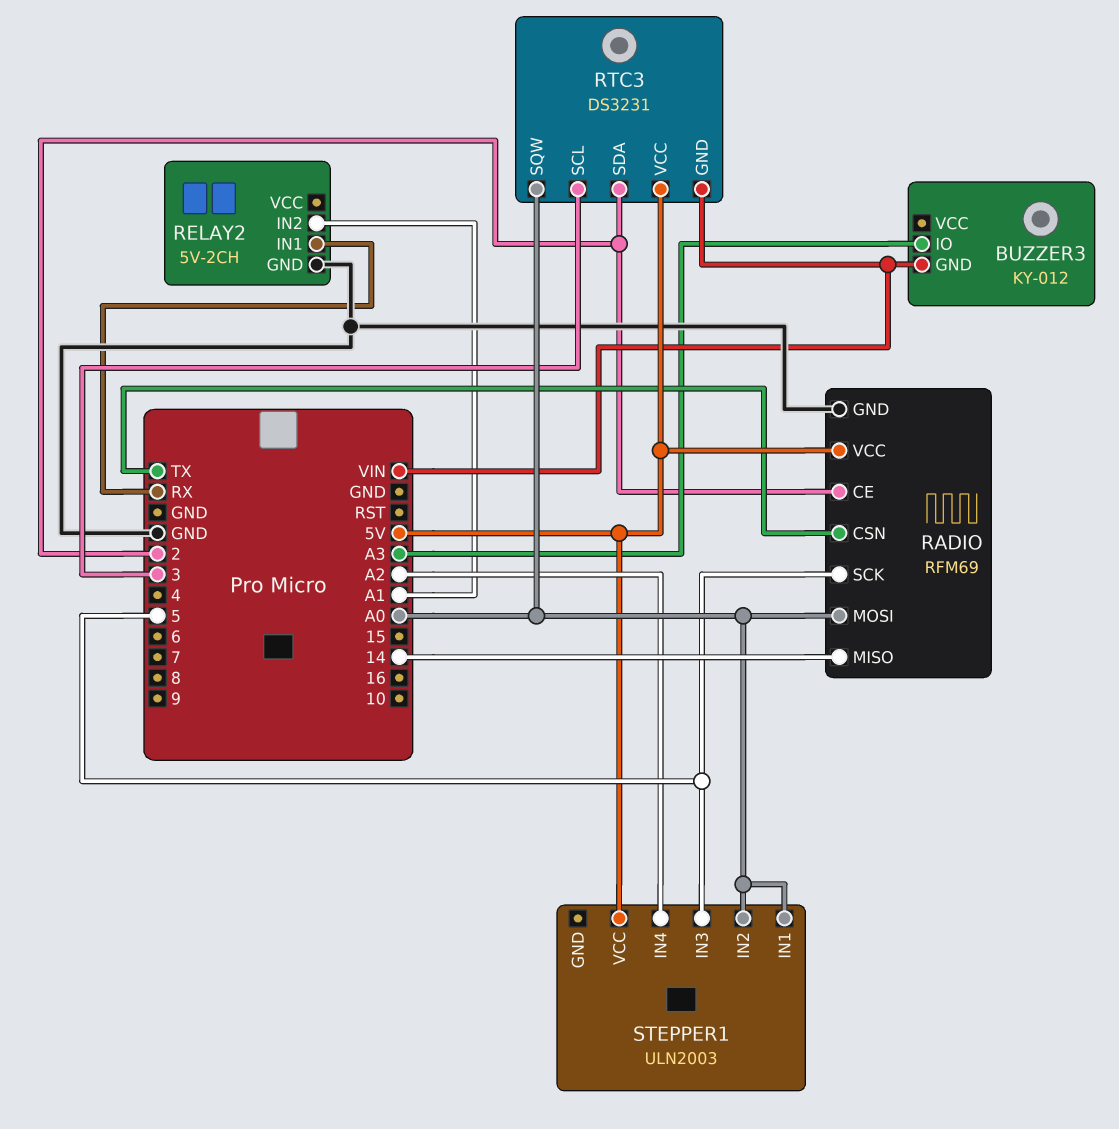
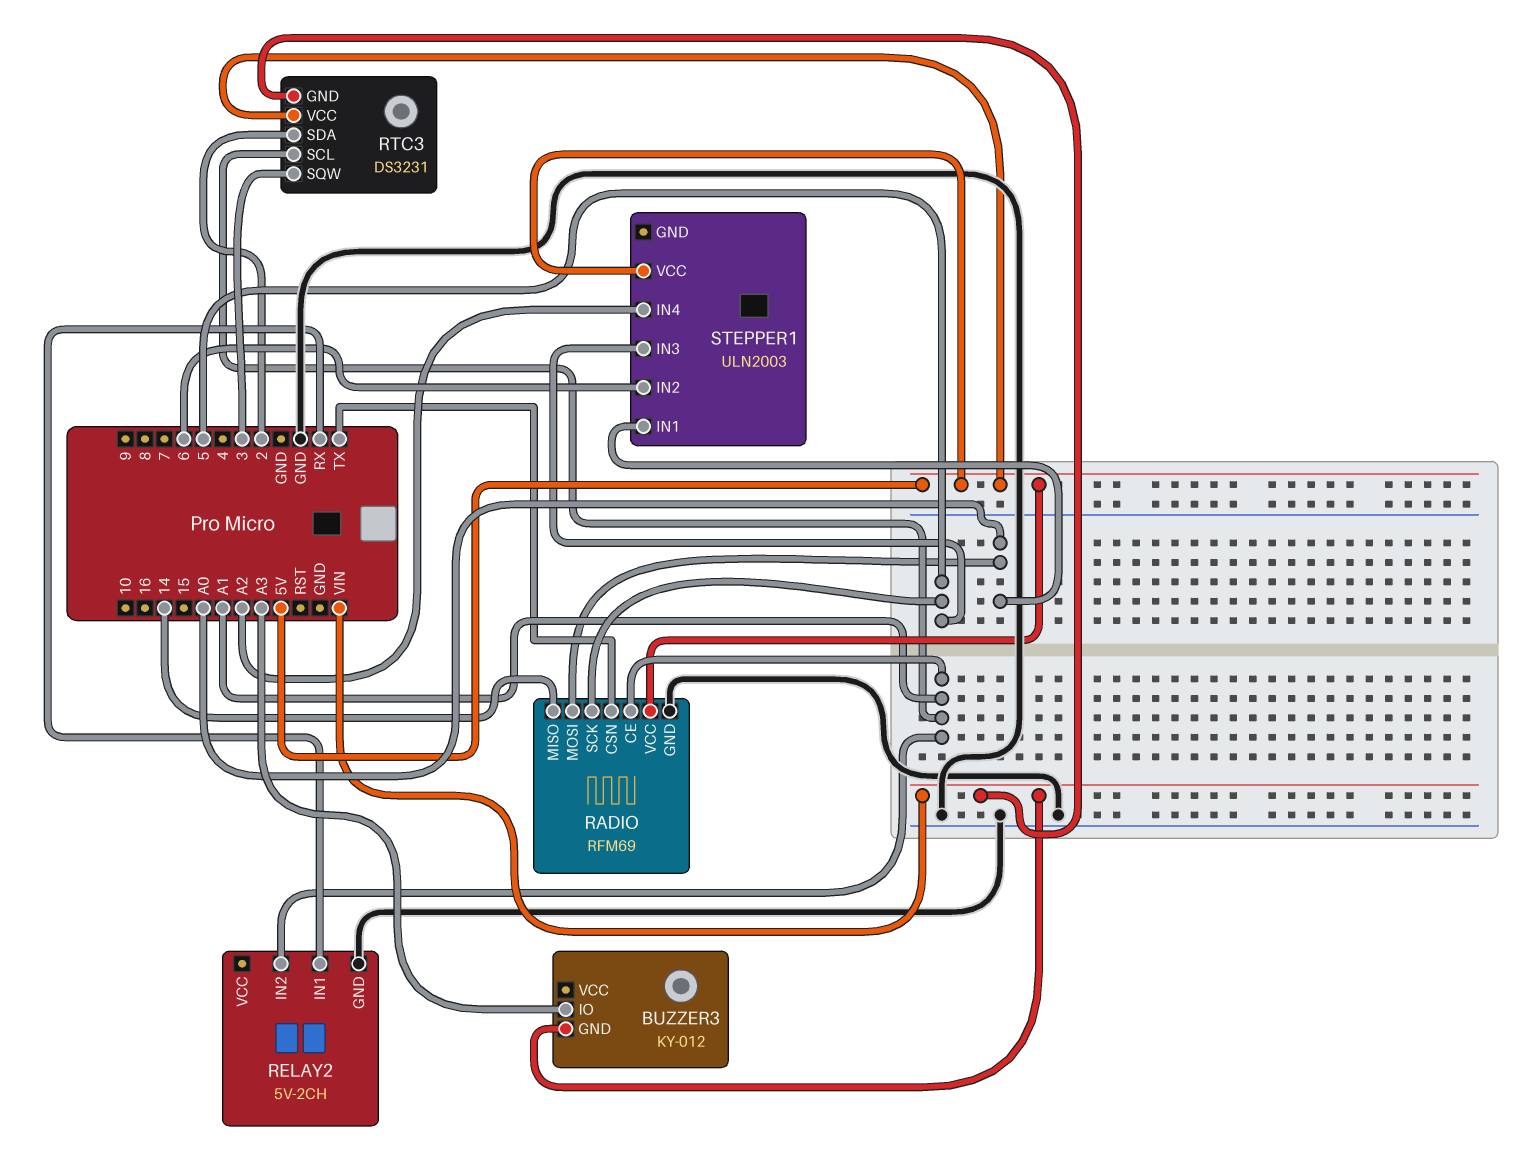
RADIO pin CE: 2 -> A1
RTC3 pin SCL: 3 -> A1
RTC3 pin SQW: A0 -> 3
STEPPER1 pin IN2: A0 -> 6

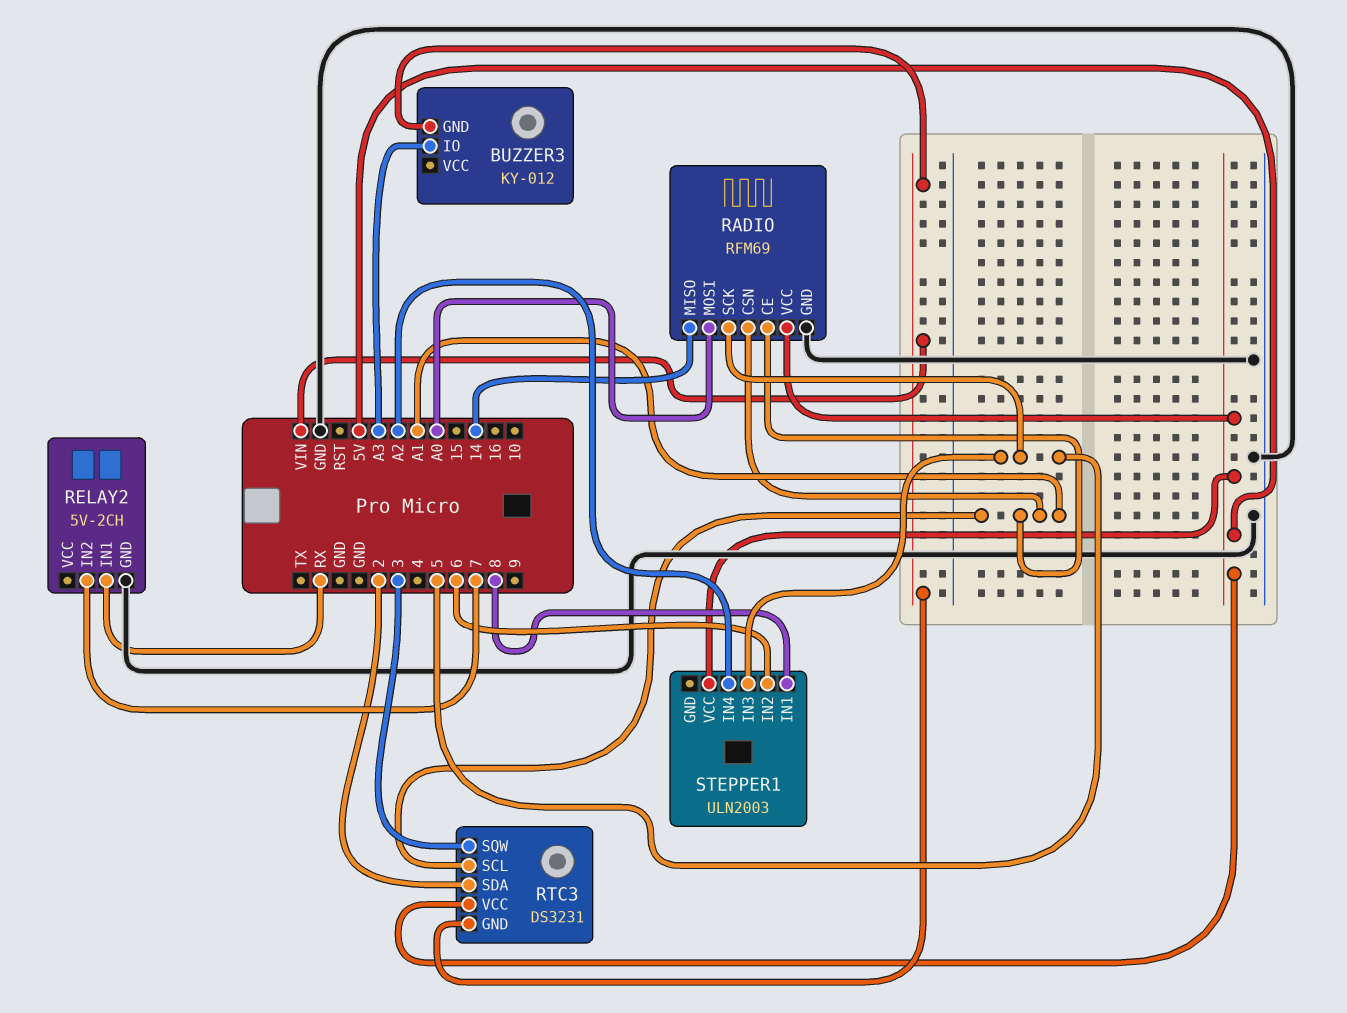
RADIO pin CSN: TX -> A1
RELAY2 pin IN2: A1 -> 7
STEPPER1 pin IN1: A0 -> 8

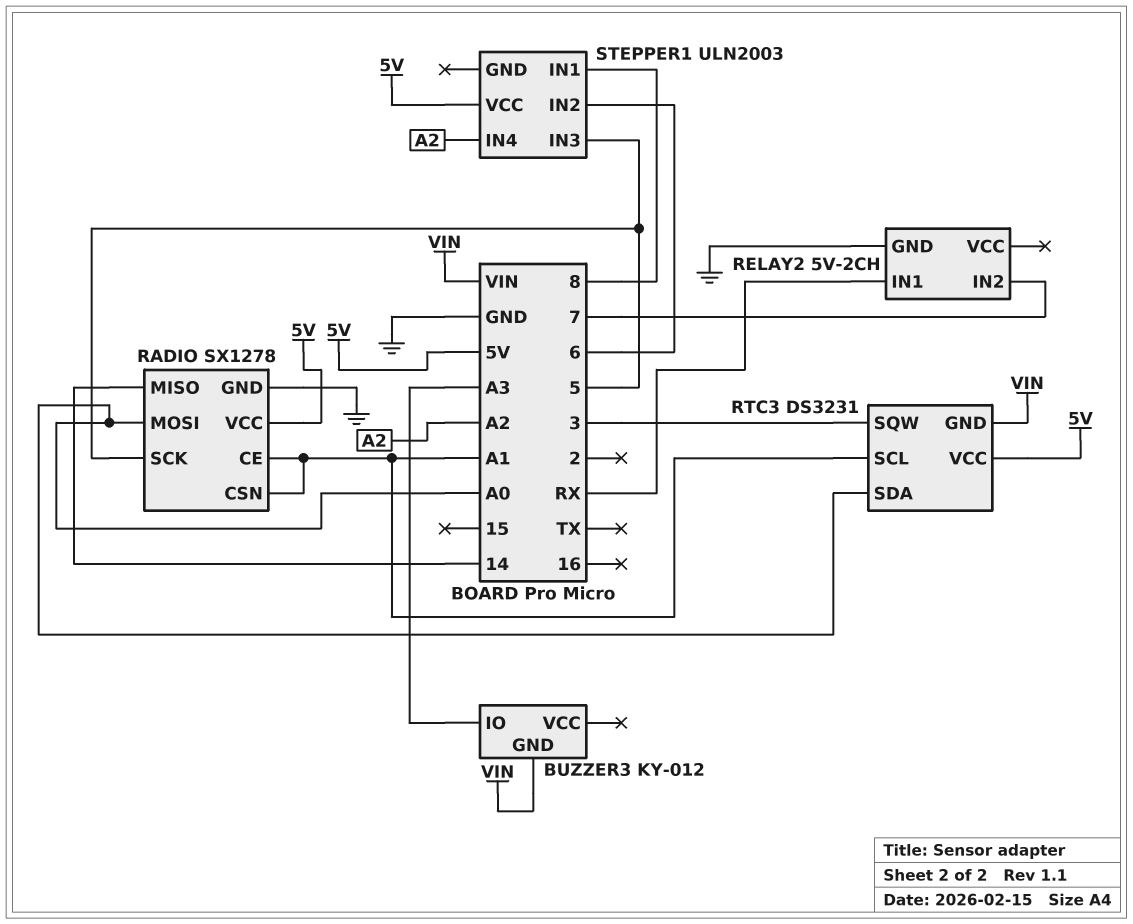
RADIO: RFM69 -> SX1278
RTC3 pin SDA: 2 -> A0

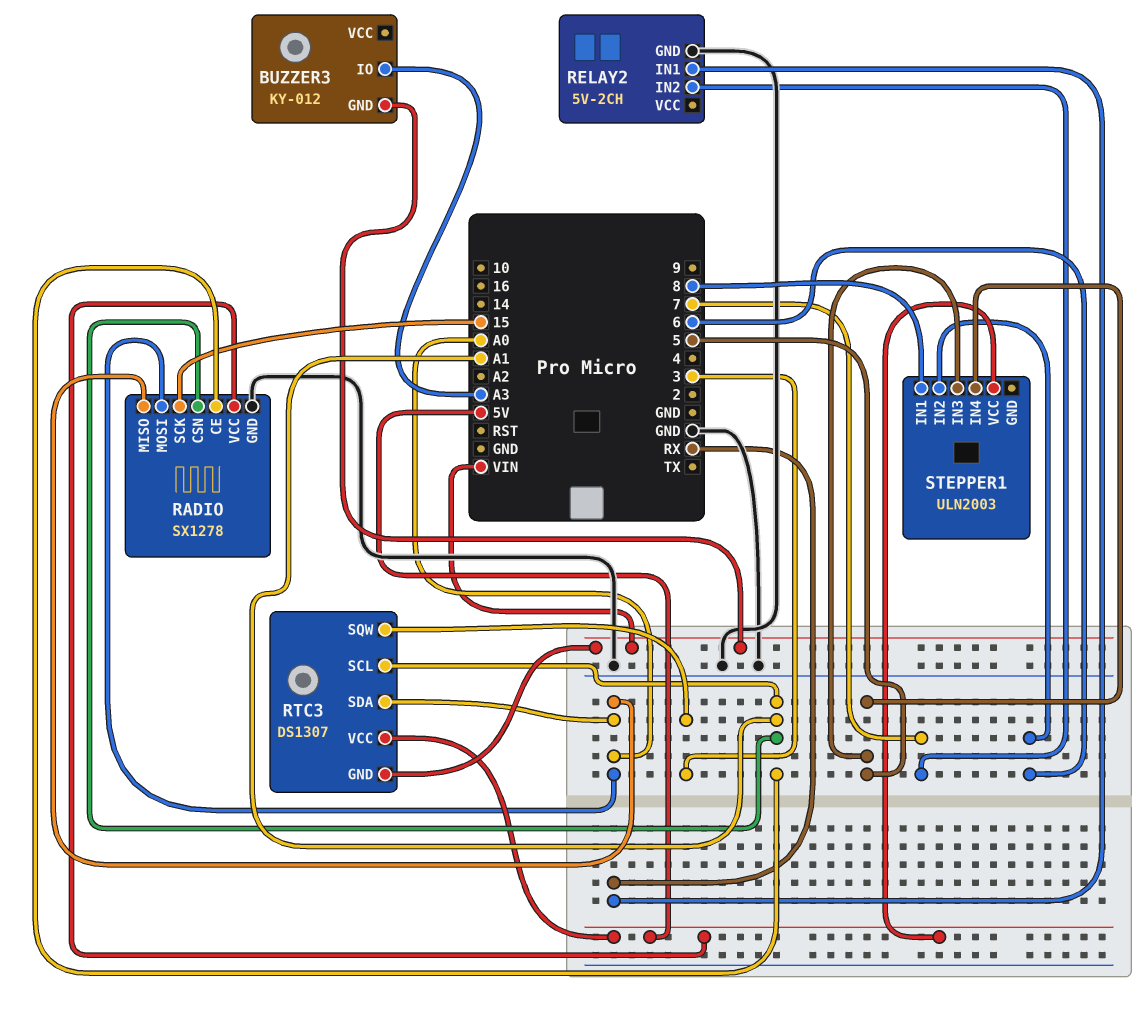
RADIO pin MISO: 14 -> A0
RADIO pin SCK: 5 -> 15
RTC3: DS3231 -> DS1307
STEPPER1 pin IN4: A2 -> 5

